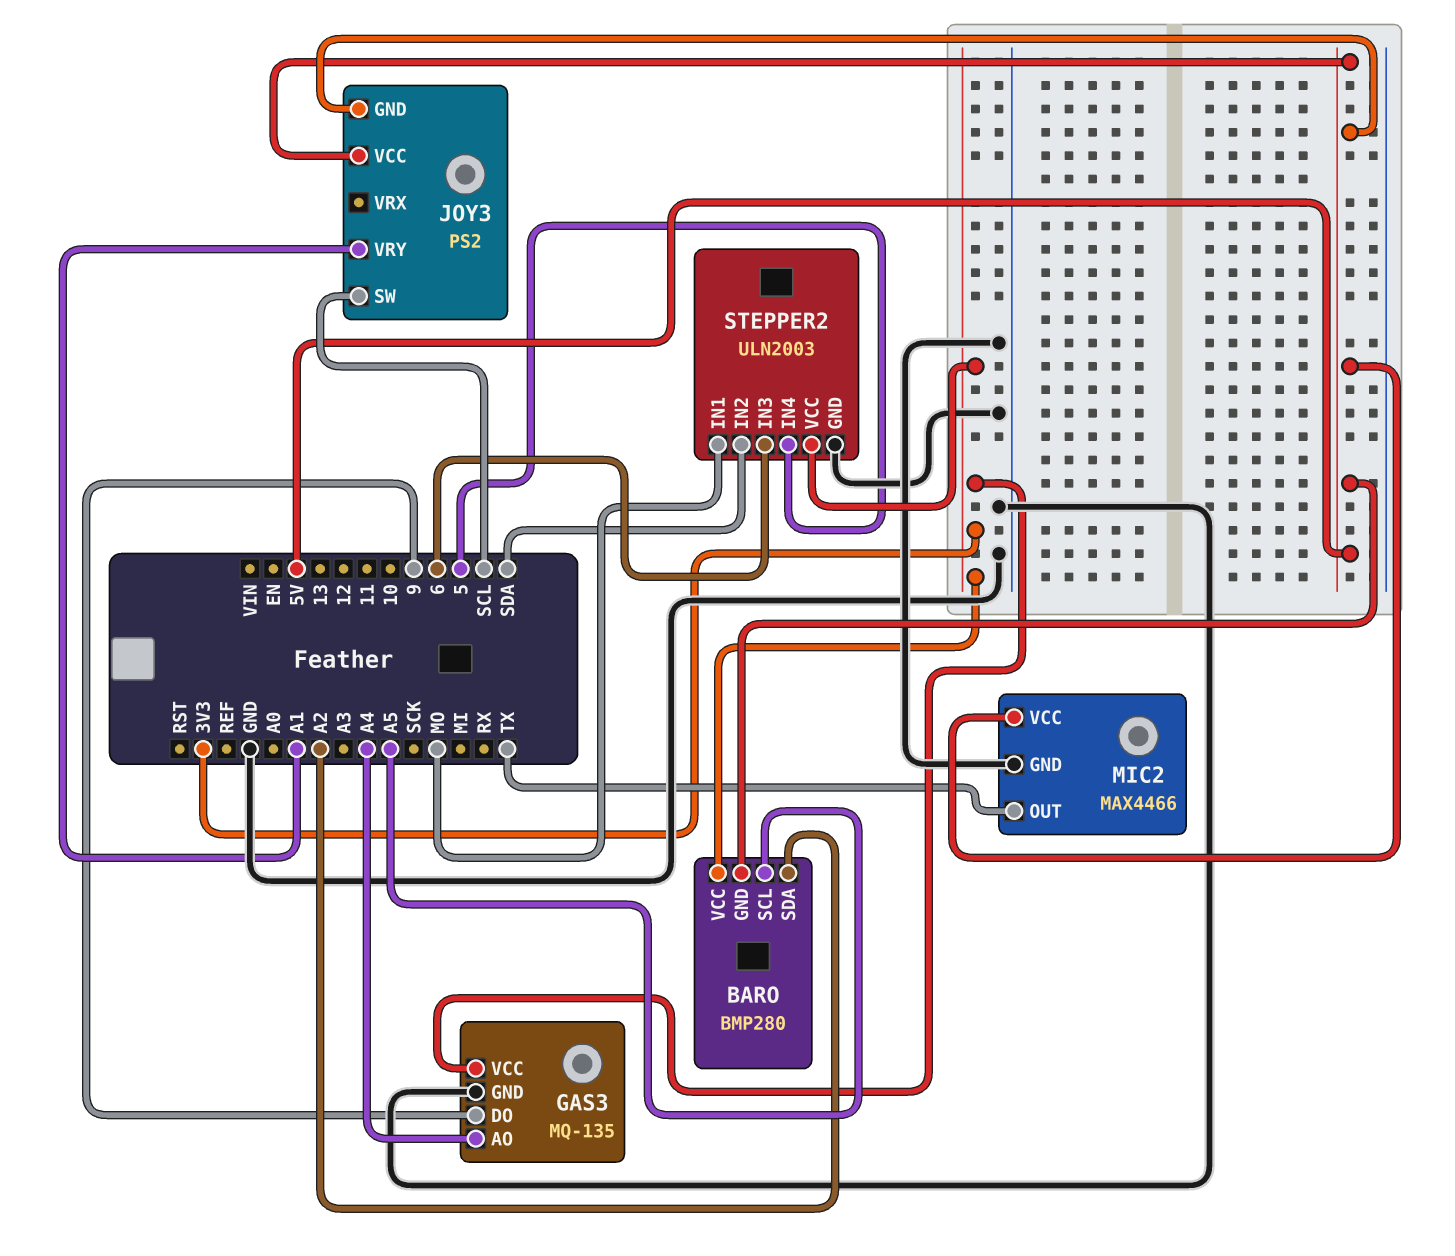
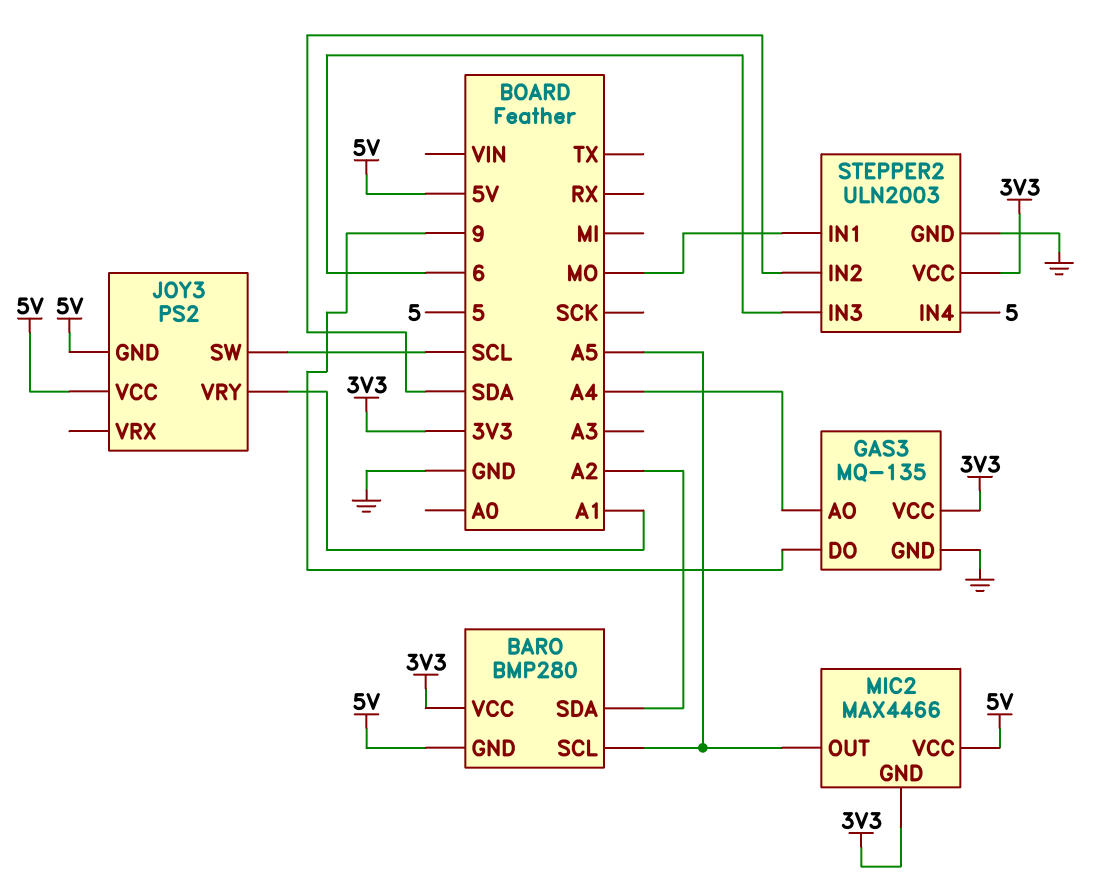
MIC2 pin GND: GND -> 3V3
MIC2 pin OUT: TX -> A5

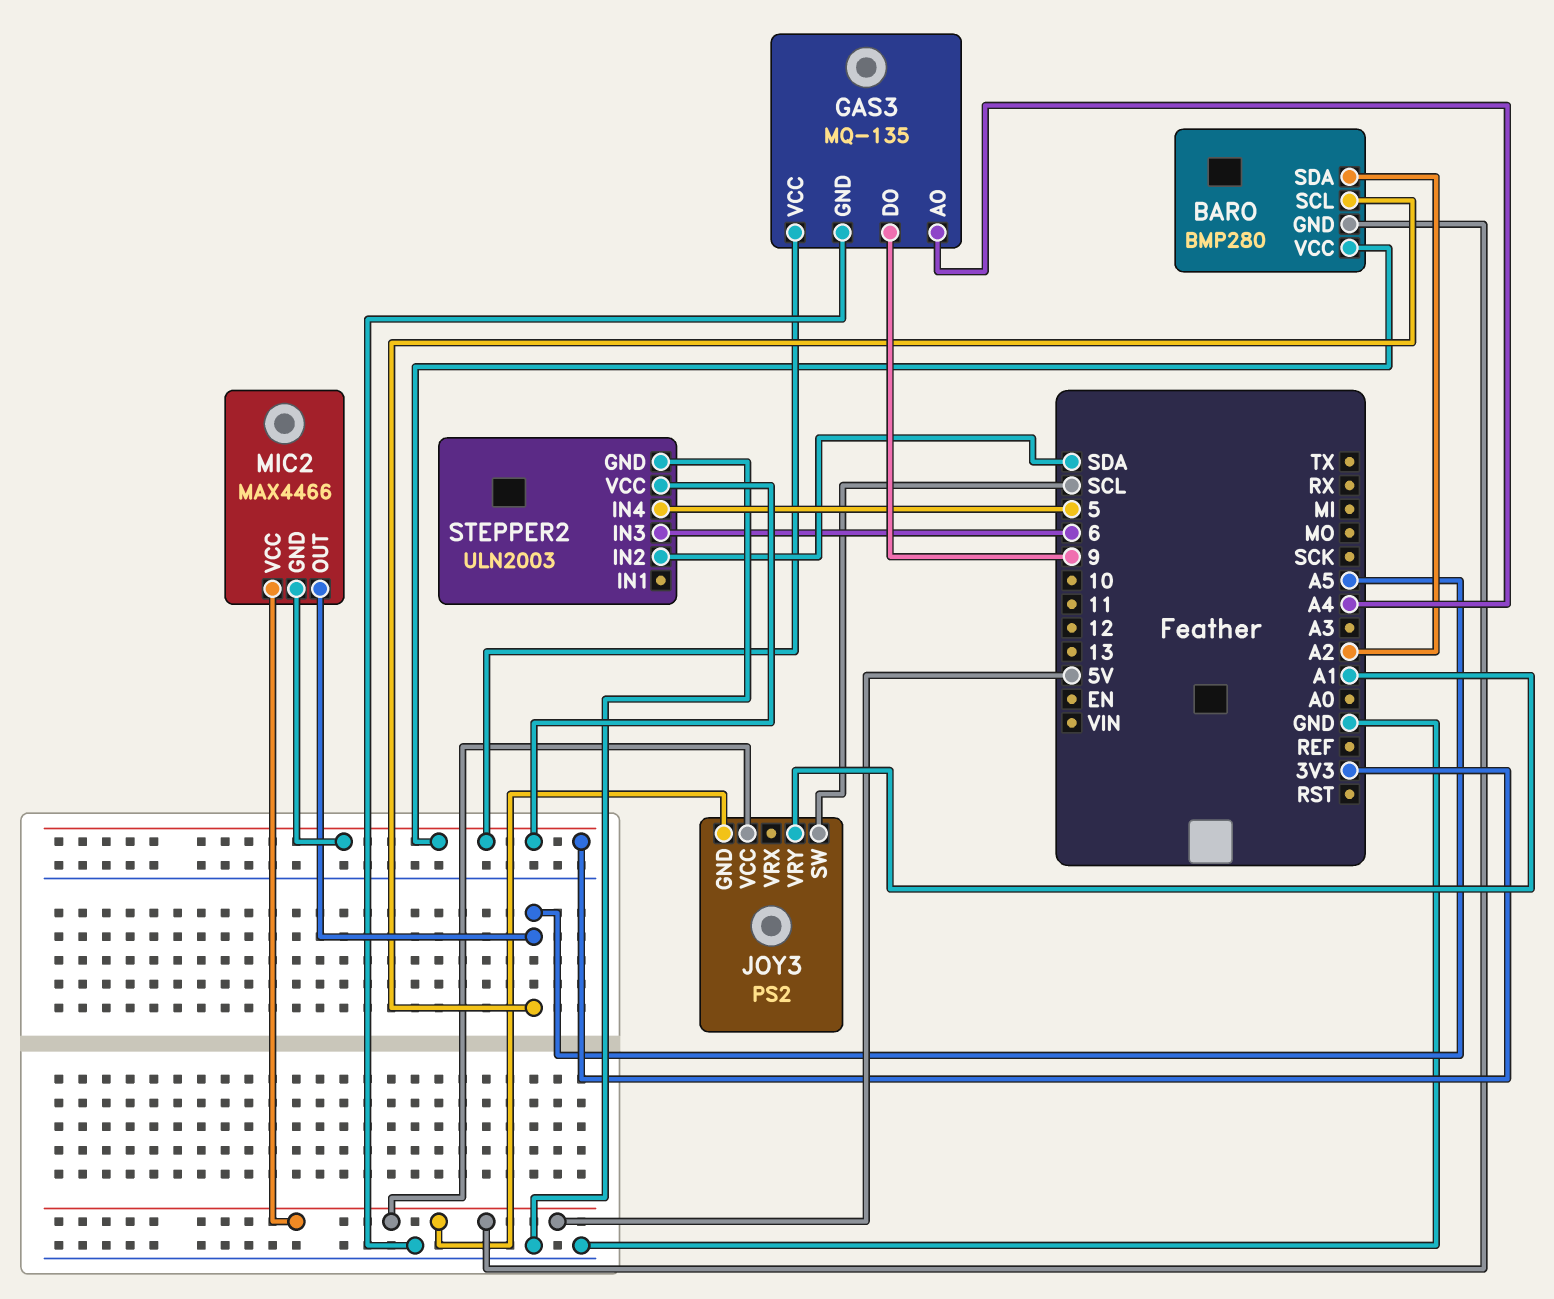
STEPPER2 pin IN1: MO -> none

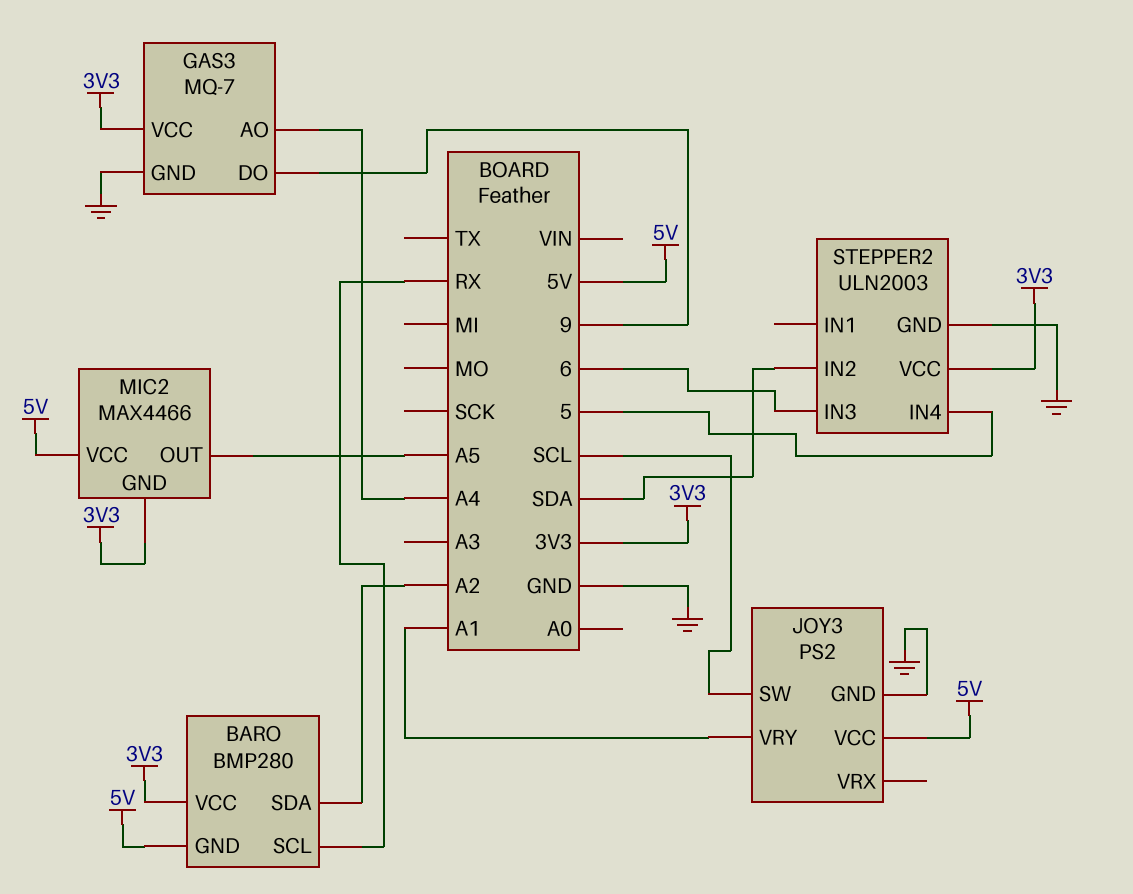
BARO pin SCL: A5 -> RX
GAS3: MQ-135 -> MQ-7
JOY3 pin GND: 5V -> GND

